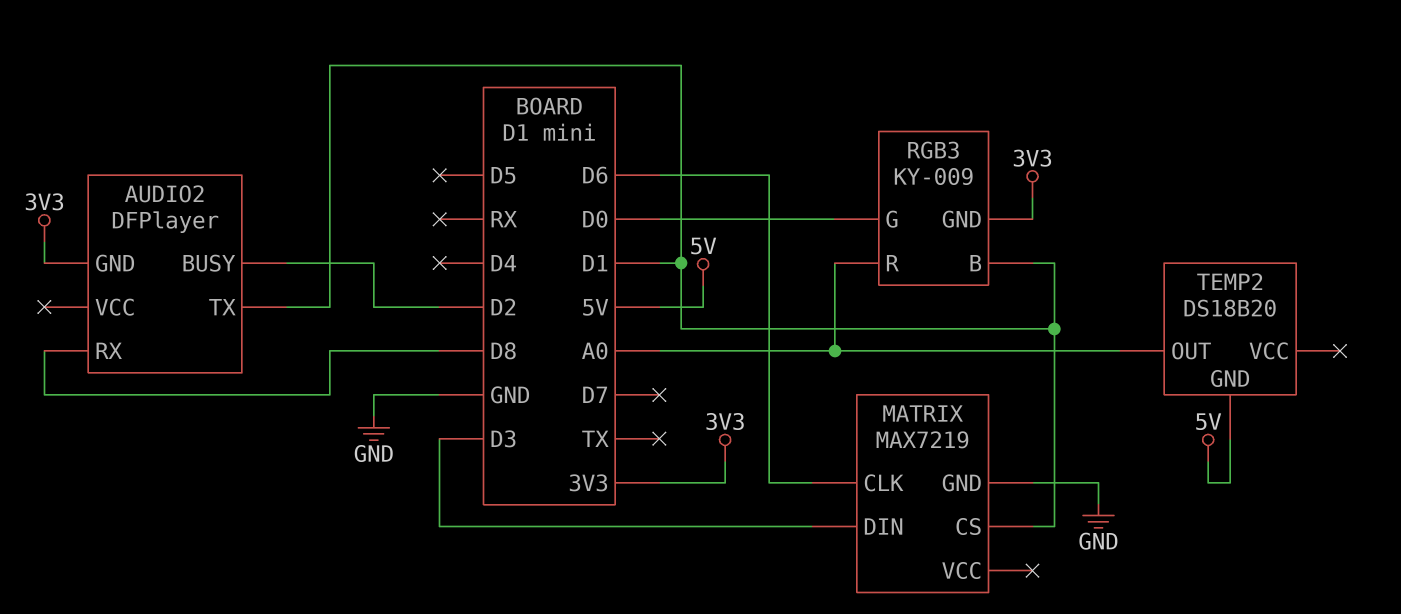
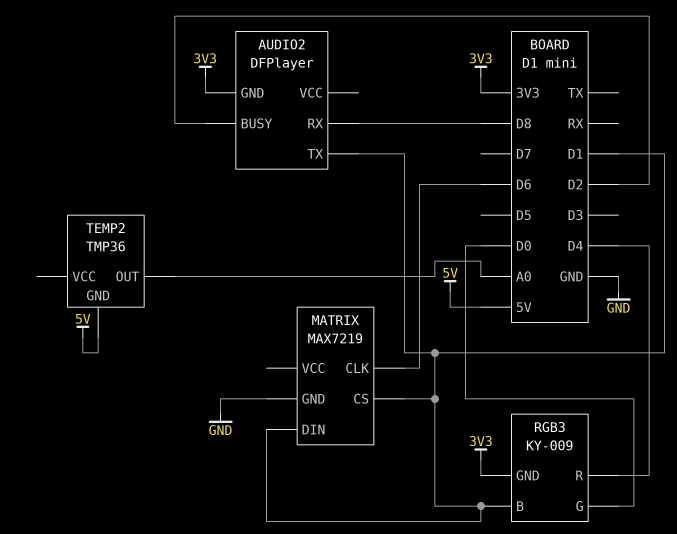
MATRIX pin DIN: D3 -> D1
RGB3 pin R: A0 -> D4
TEMP2: DS18B20 -> TMP36

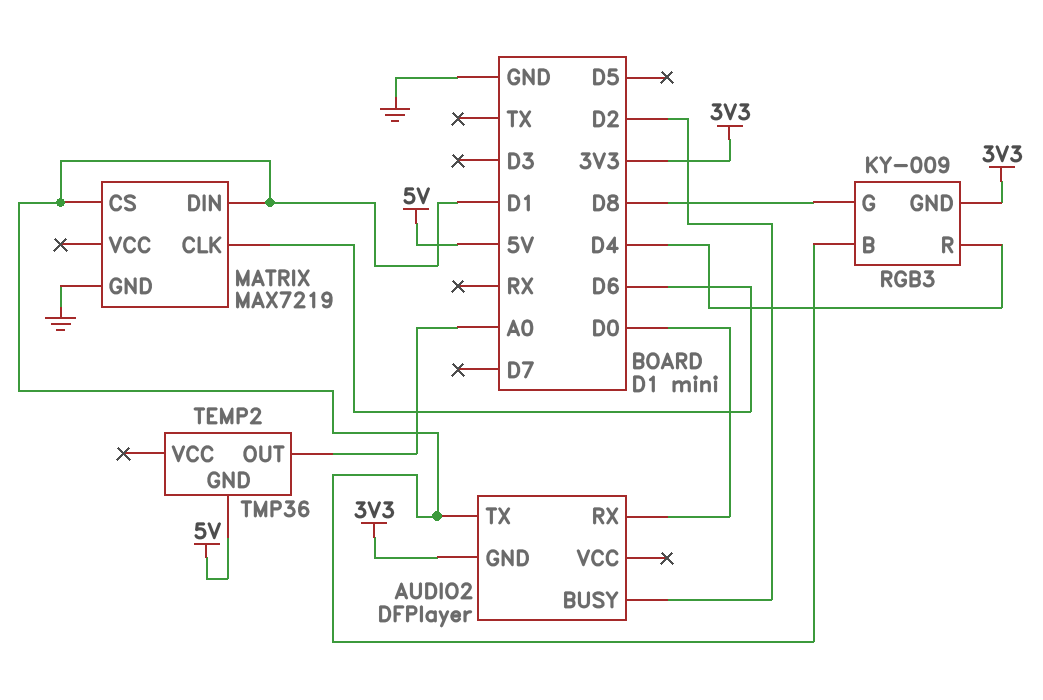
AUDIO2 pin RX: D8 -> D0
RGB3 pin G: D0 -> D8

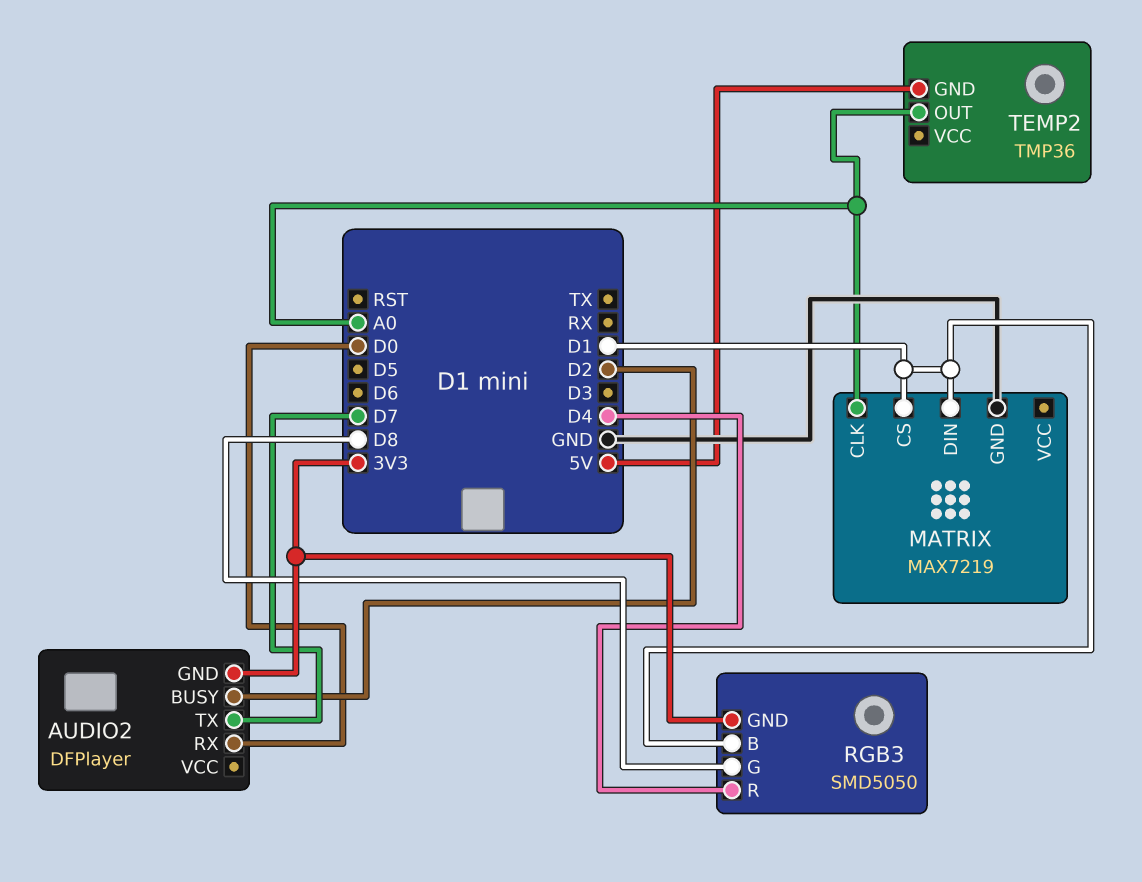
AUDIO2 pin TX: D1 -> D7
MATRIX pin CLK: D6 -> A0
RGB3: KY-009 -> SMD5050

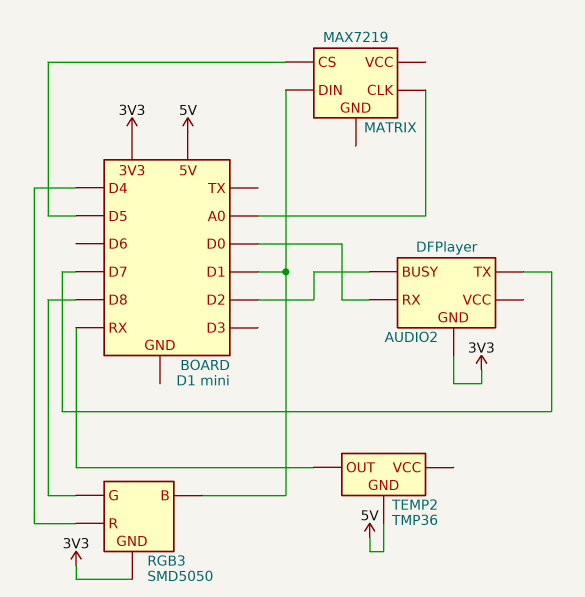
MATRIX pin CS: D1 -> D5
MATRIX pin GND: GND -> none
TEMP2 pin OUT: A0 -> RX

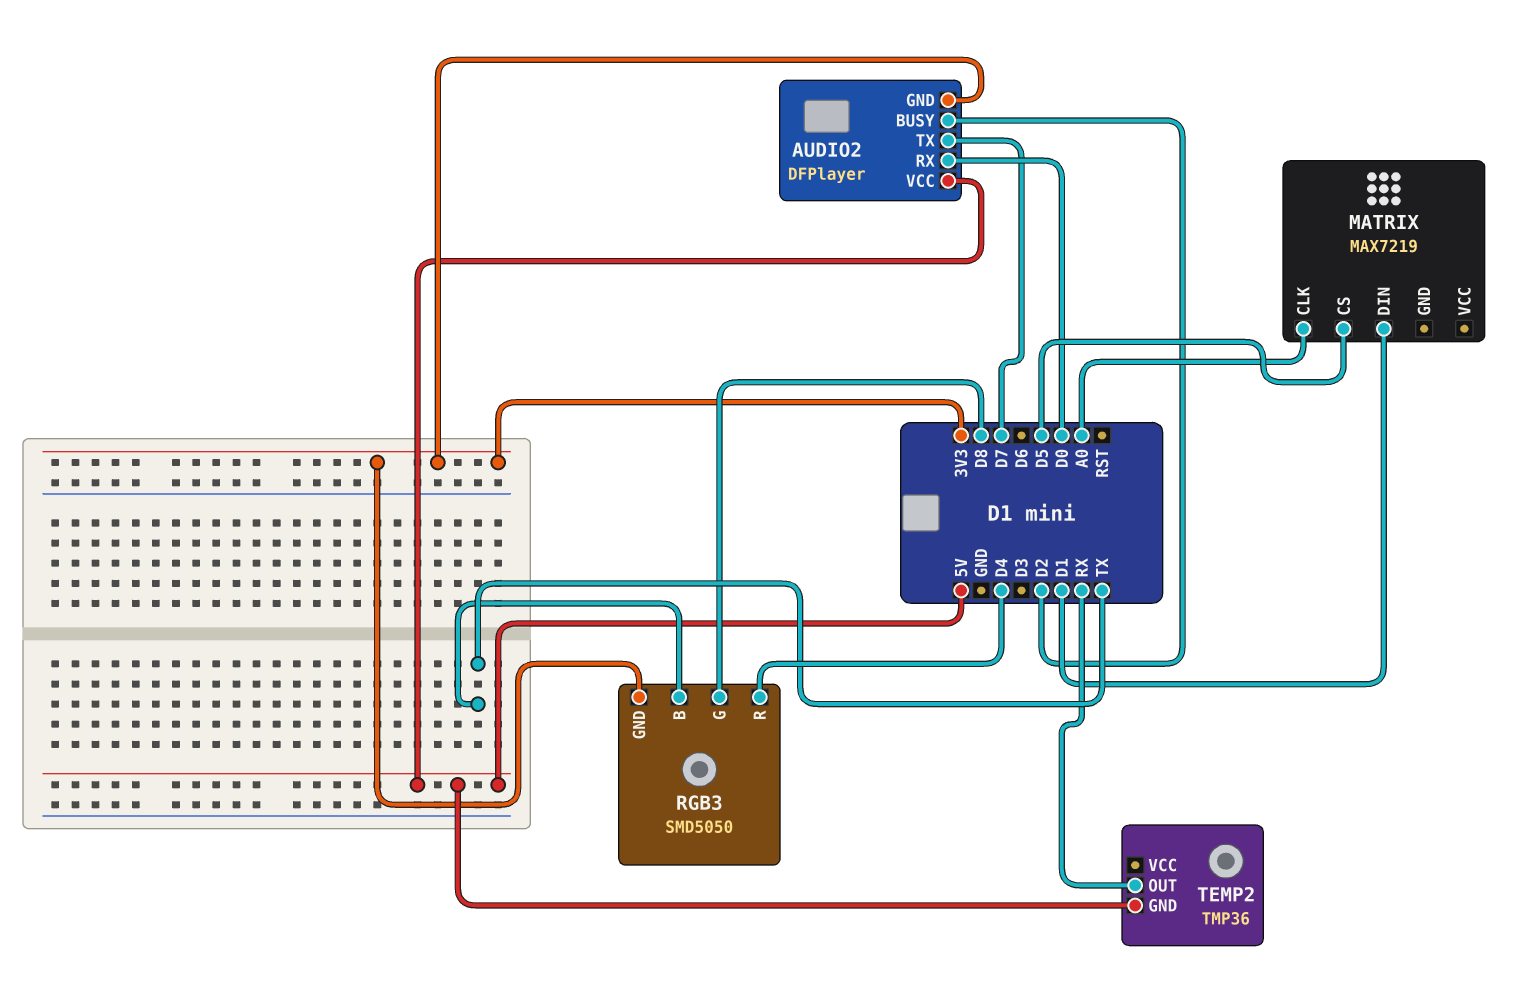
AUDIO2 pin VCC: none -> 5V
RGB3 pin B: D1 -> TX

